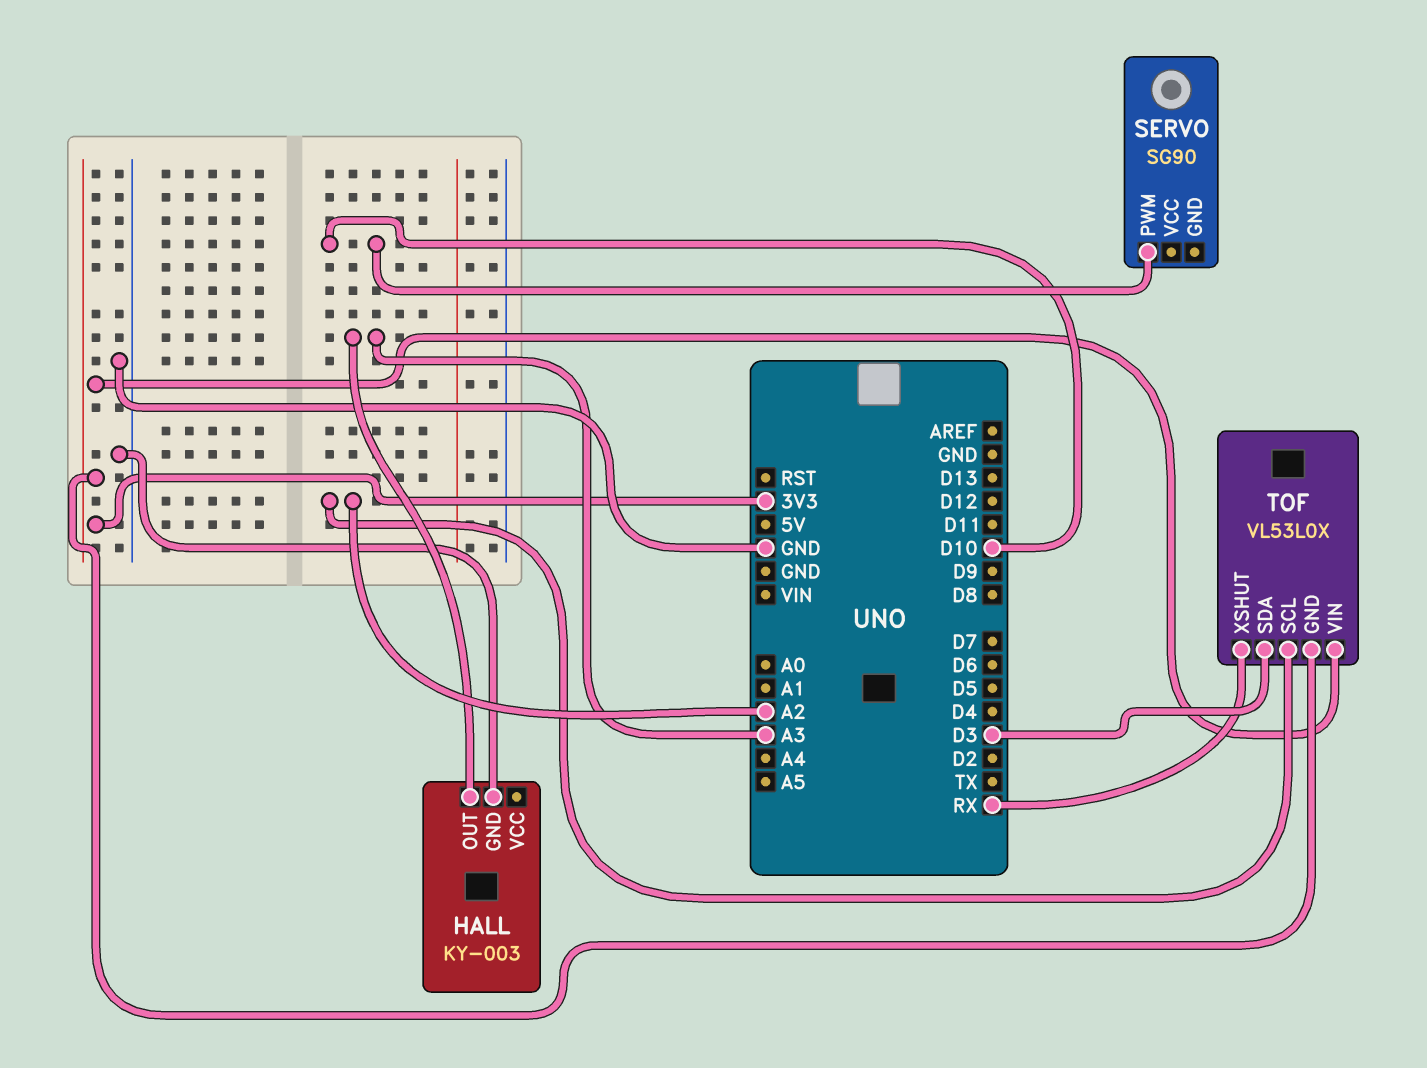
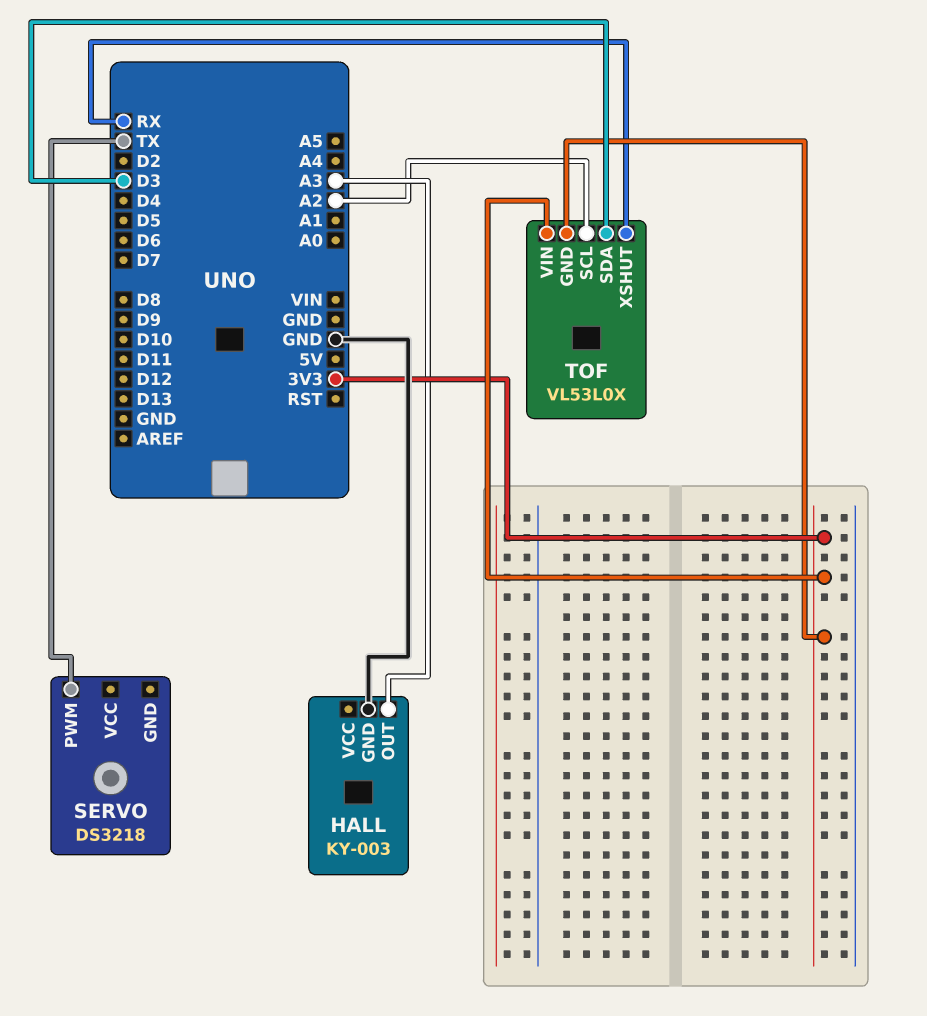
SERVO: SG90 -> DS3218
SERVO pin PWM: D10 -> TX

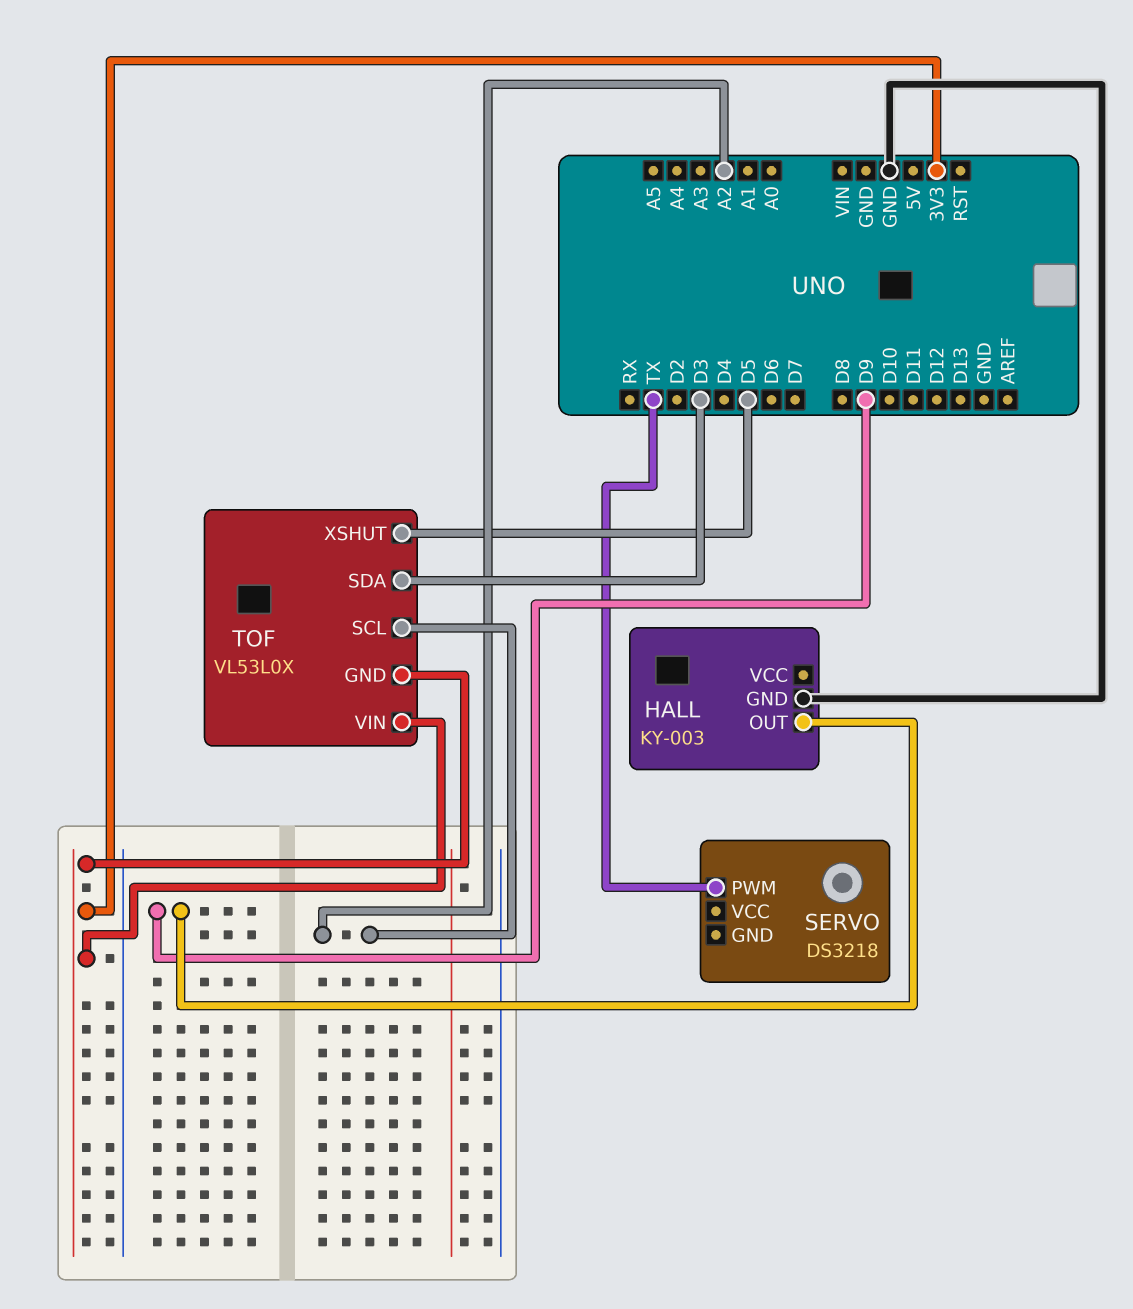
HALL pin OUT: A3 -> D9
TOF pin XSHUT: RX -> D5

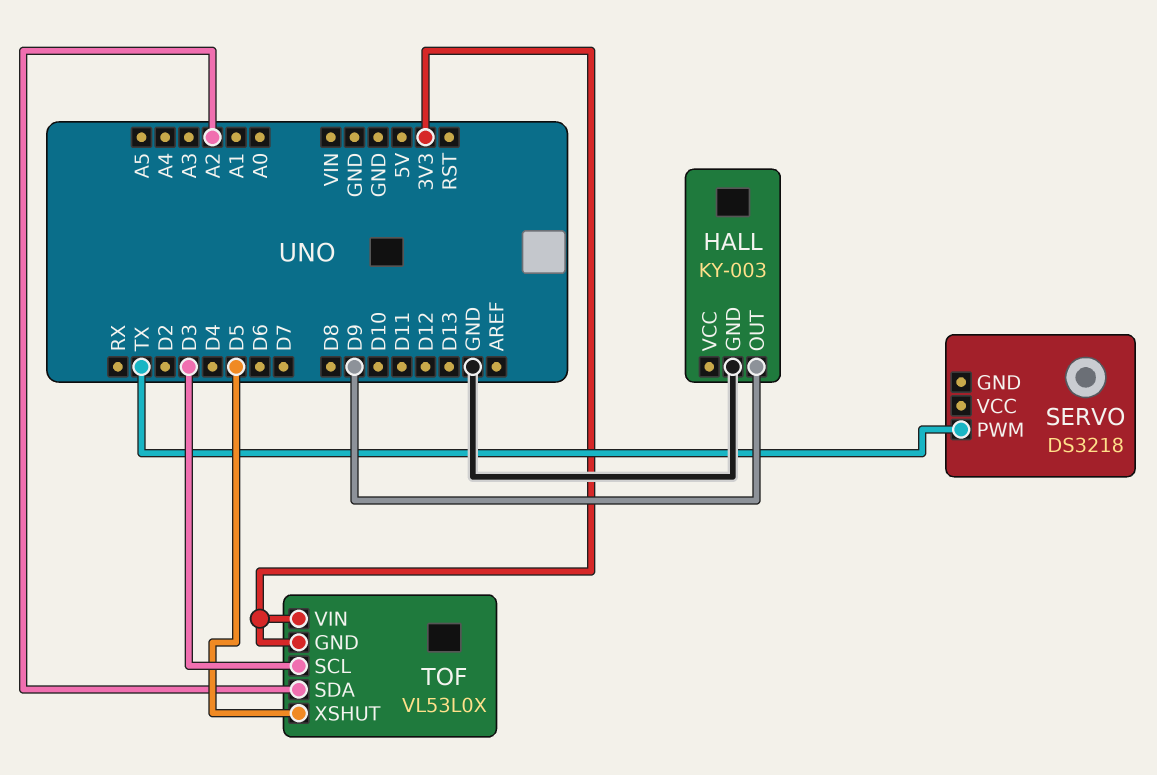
TOF pin SCL: A2 -> D3
TOF pin SDA: D3 -> A2

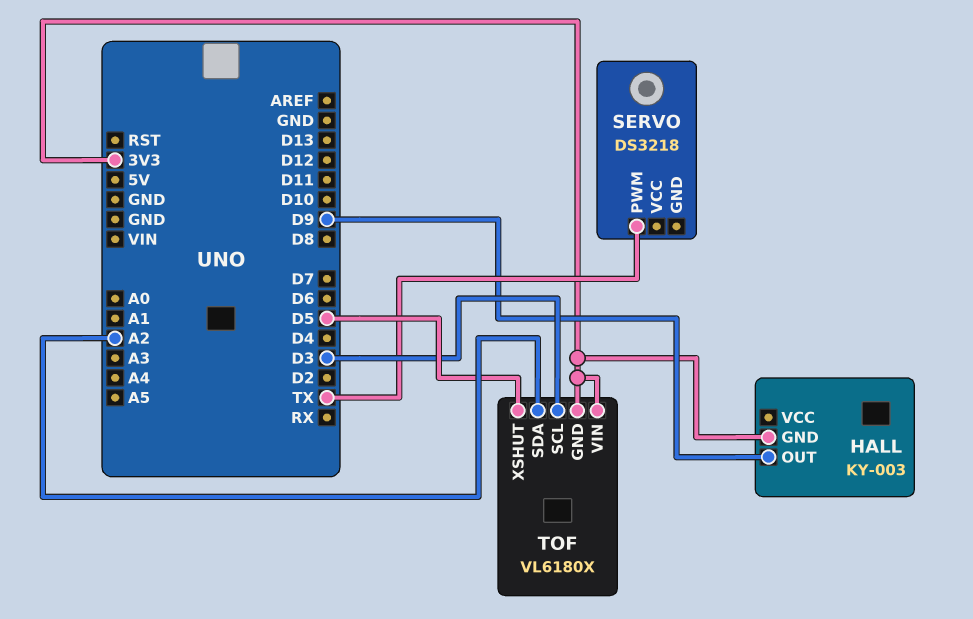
HALL pin GND: GND -> 3V3
TOF: VL53L0X -> VL6180X

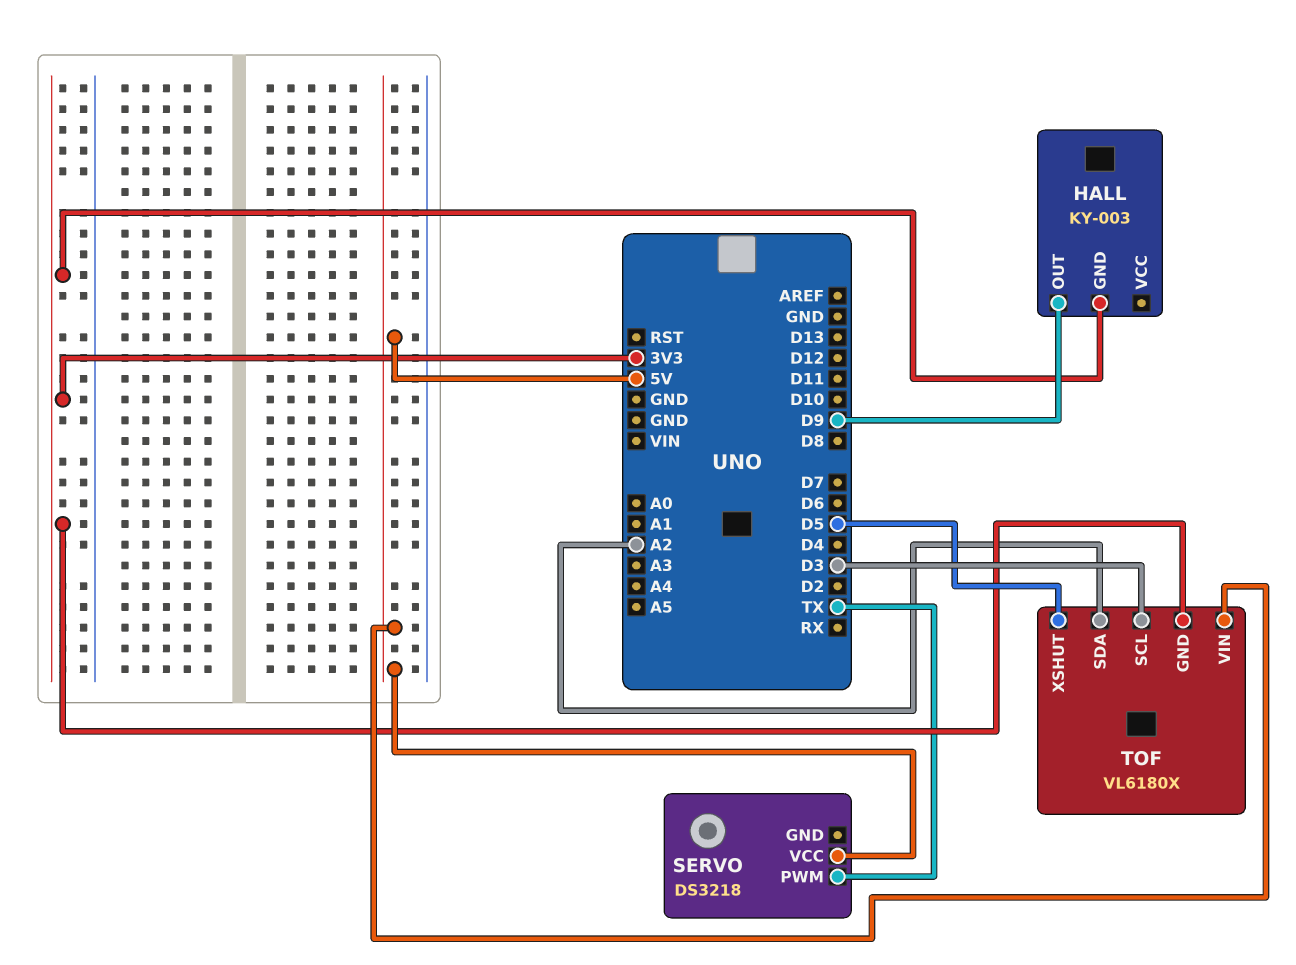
SERVO pin VCC: none -> 5V
TOF pin VIN: 3V3 -> 5V

